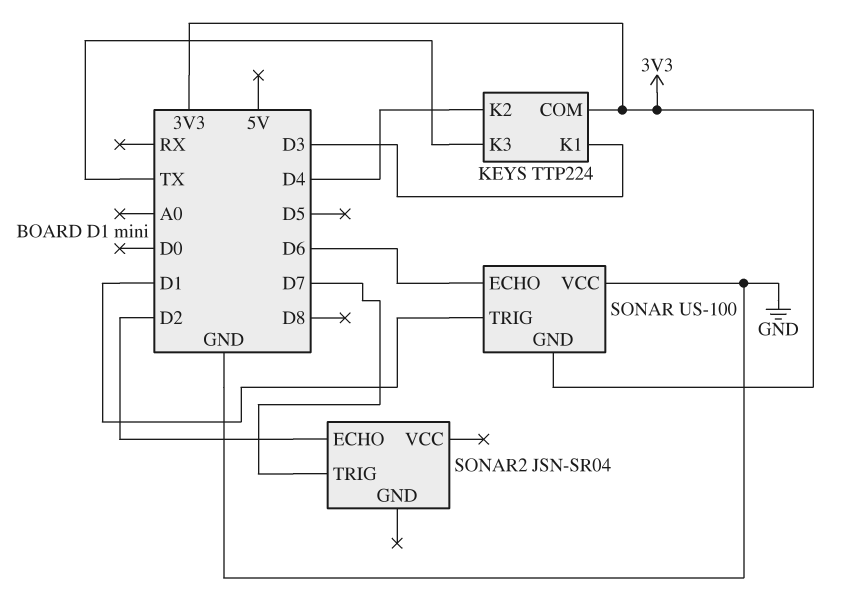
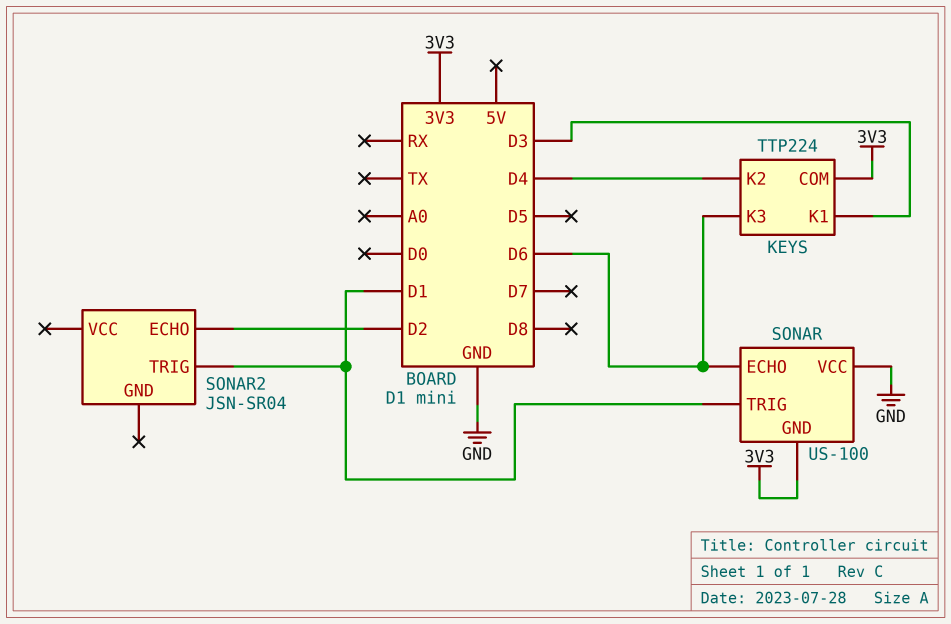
KEYS pin K3: TX -> D6
SONAR2 pin TRIG: D7 -> D1

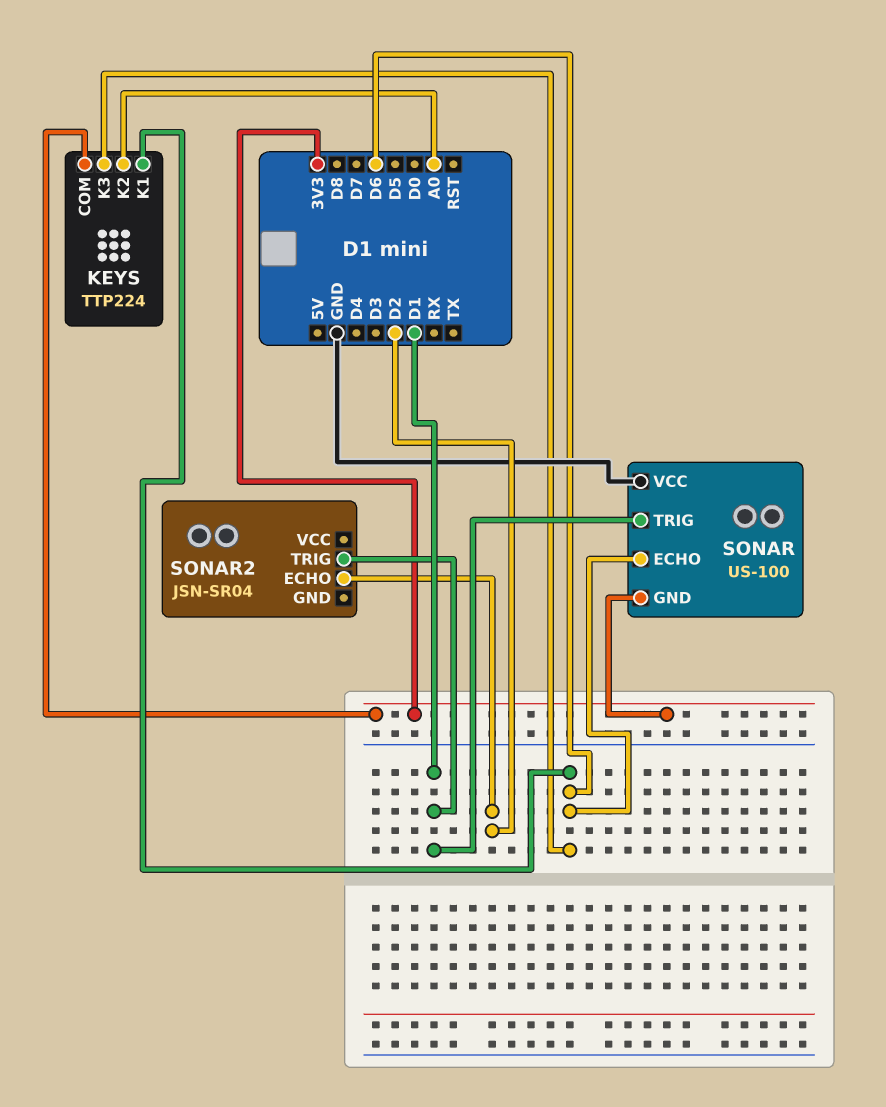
KEYS pin K1: D3 -> D6
KEYS pin K2: D4 -> A0

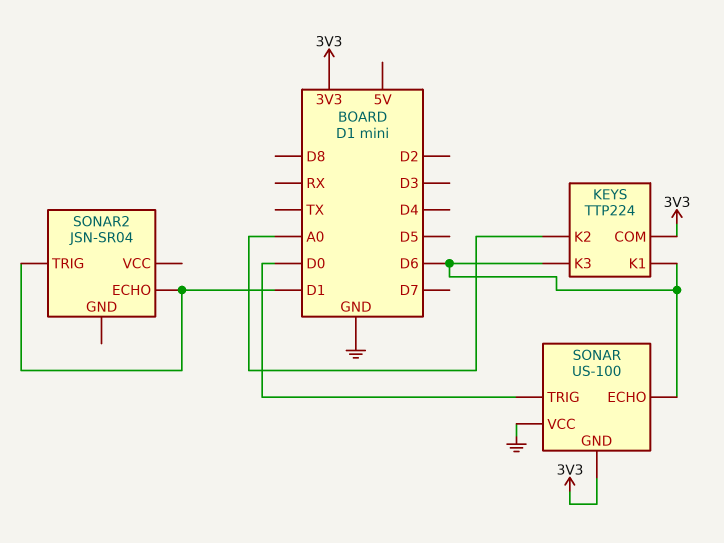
SONAR pin TRIG: D1 -> D0
SONAR2 pin ECHO: D2 -> D1

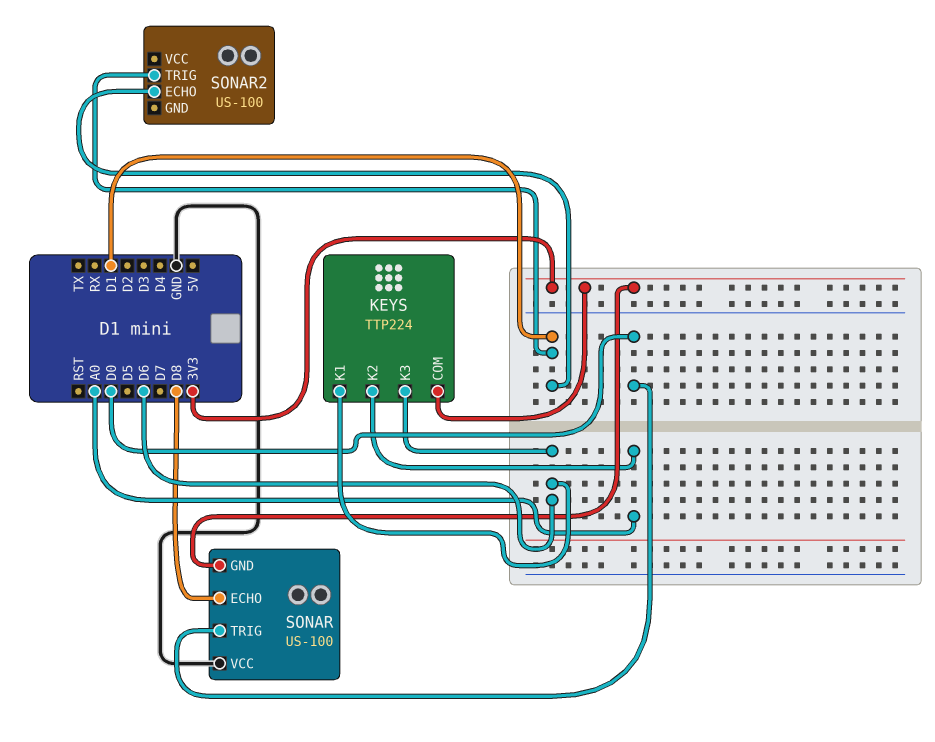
SONAR pin ECHO: D6 -> D8
SONAR2: JSN-SR04 -> US-100

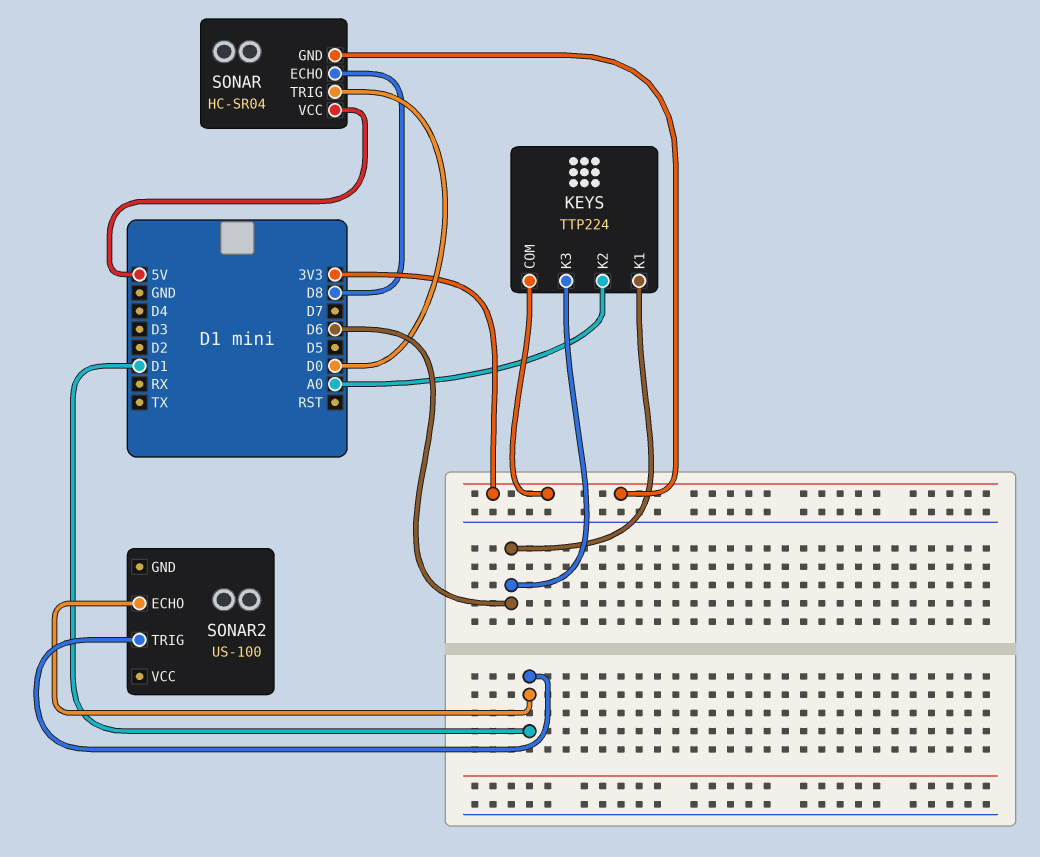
SONAR: US-100 -> HC-SR04
SONAR pin VCC: GND -> 5V

